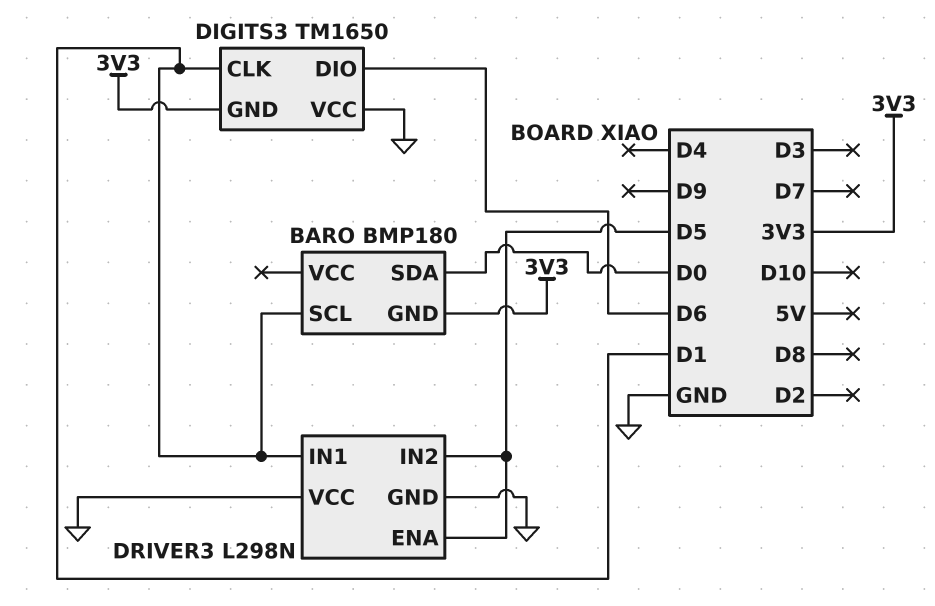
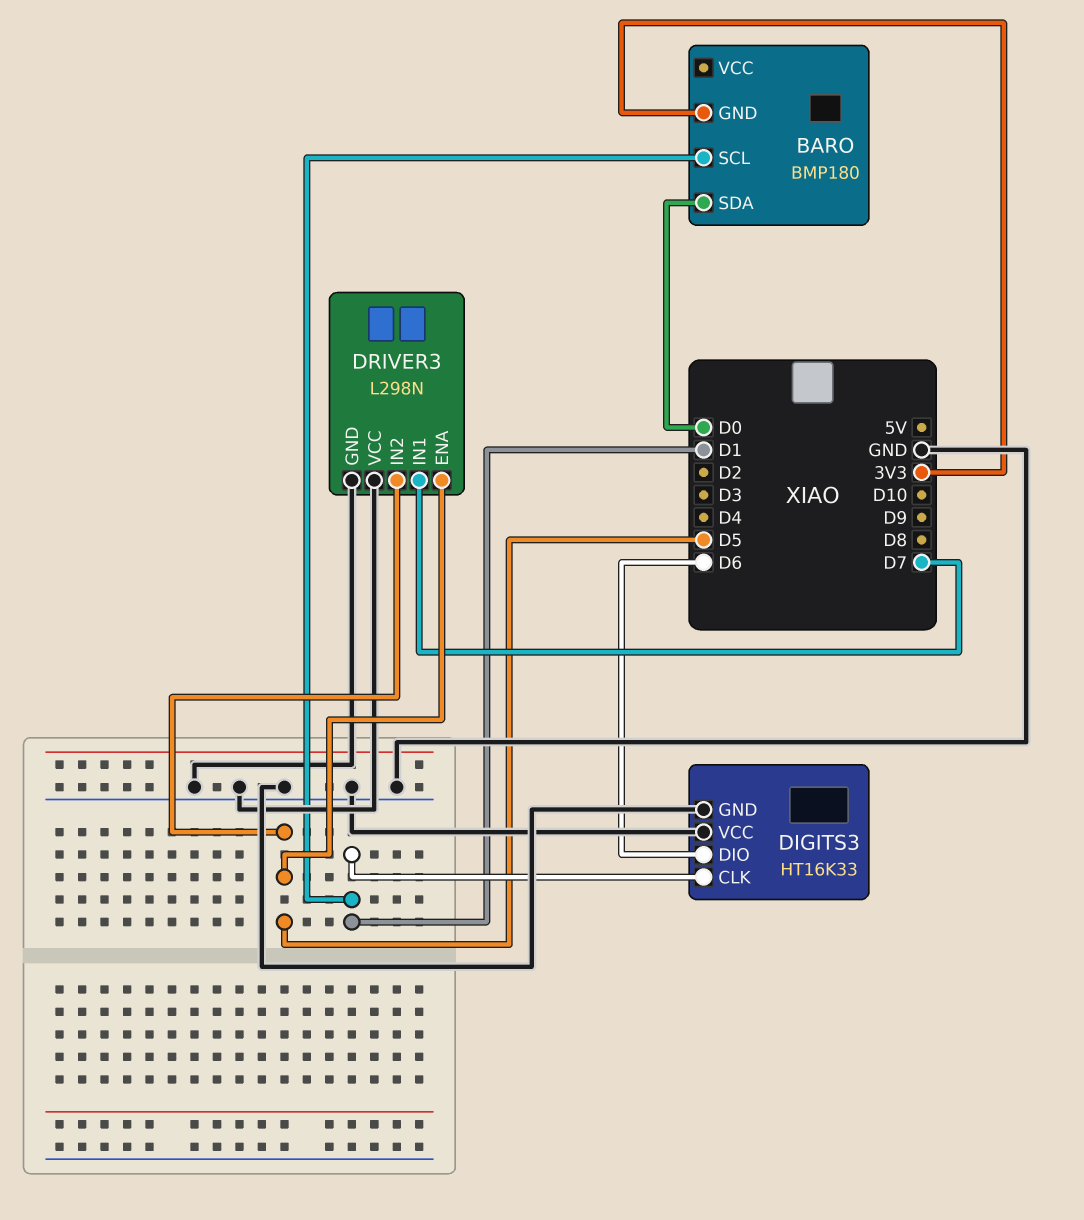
DIGITS3: TM1650 -> HT16K33
DIGITS3 pin GND: 3V3 -> GND
DRIVER3 pin IN1: D1 -> D7

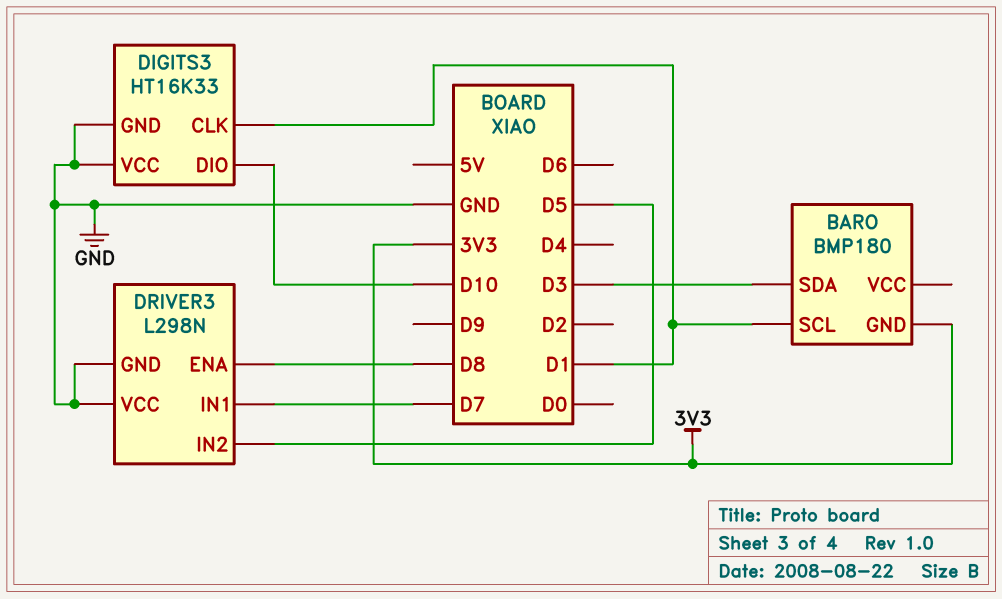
BARO pin SDA: D0 -> D3
DIGITS3 pin DIO: D6 -> D10
DRIVER3 pin ENA: D5 -> D8

